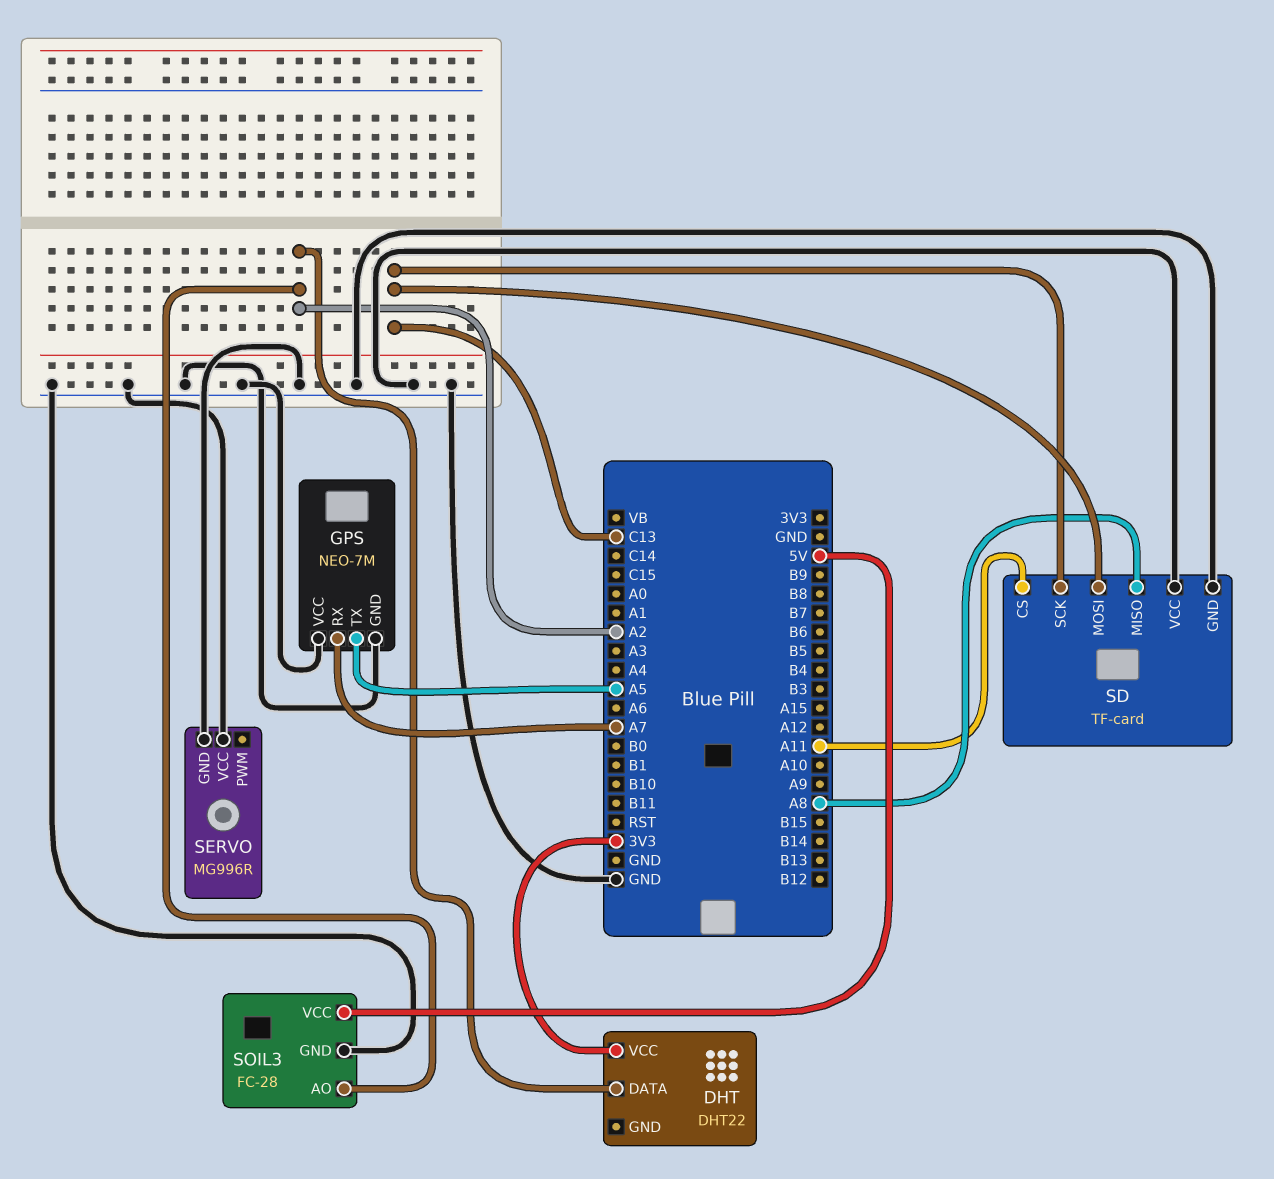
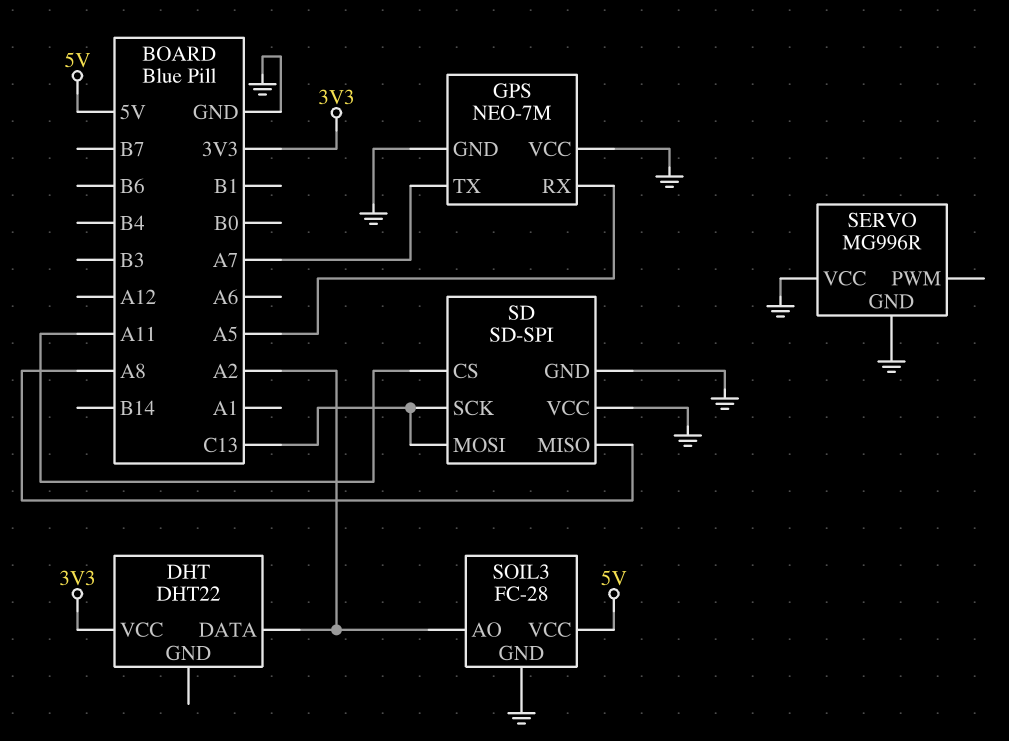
GPS pin RX: A7 -> A5
GPS pin TX: A5 -> A7
SD: TF-card -> SD-SPI

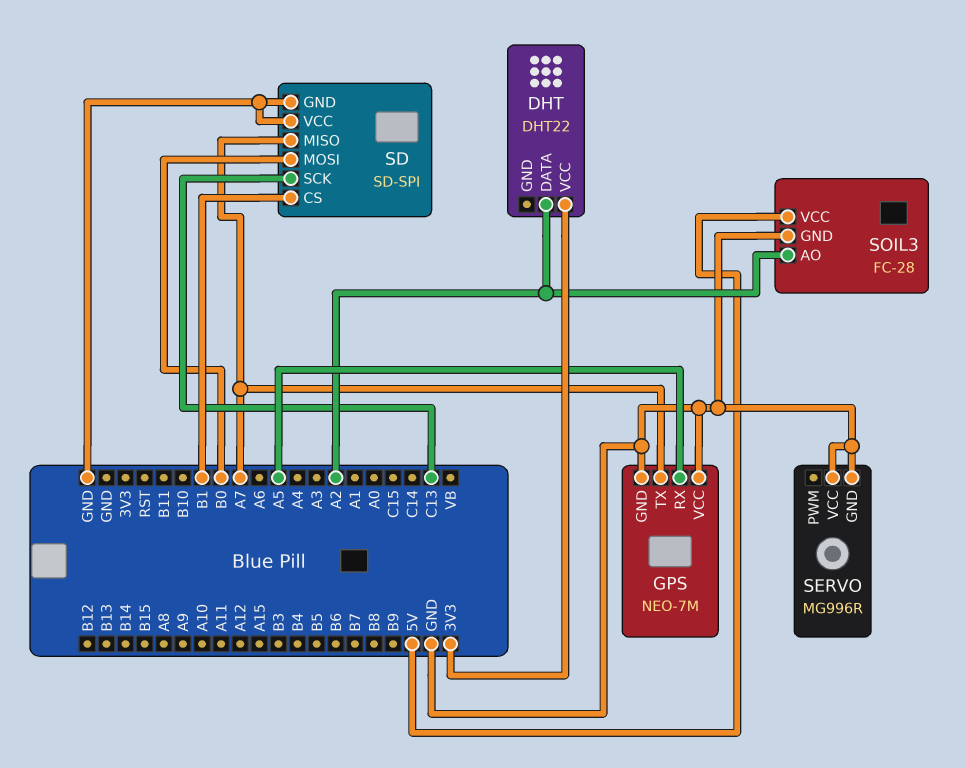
SD pin CS: A11 -> B1
SD pin MISO: A8 -> A7
SD pin MOSI: C13 -> B0

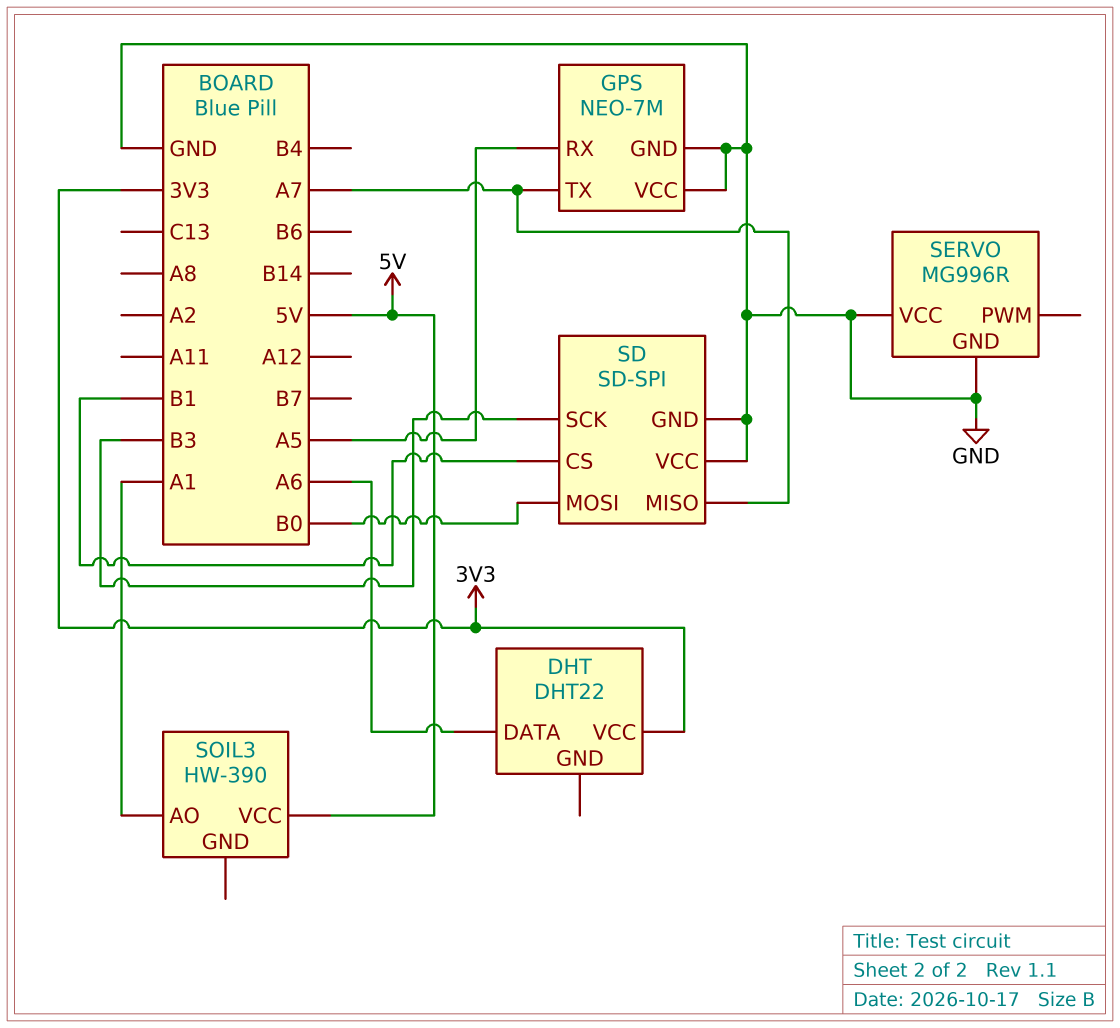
DHT pin DATA: A2 -> A6
SD pin SCK: C13 -> B3
SOIL3: FC-28 -> HW-390
SOIL3 pin AO: A2 -> A1
SOIL3 pin GND: GND -> none

